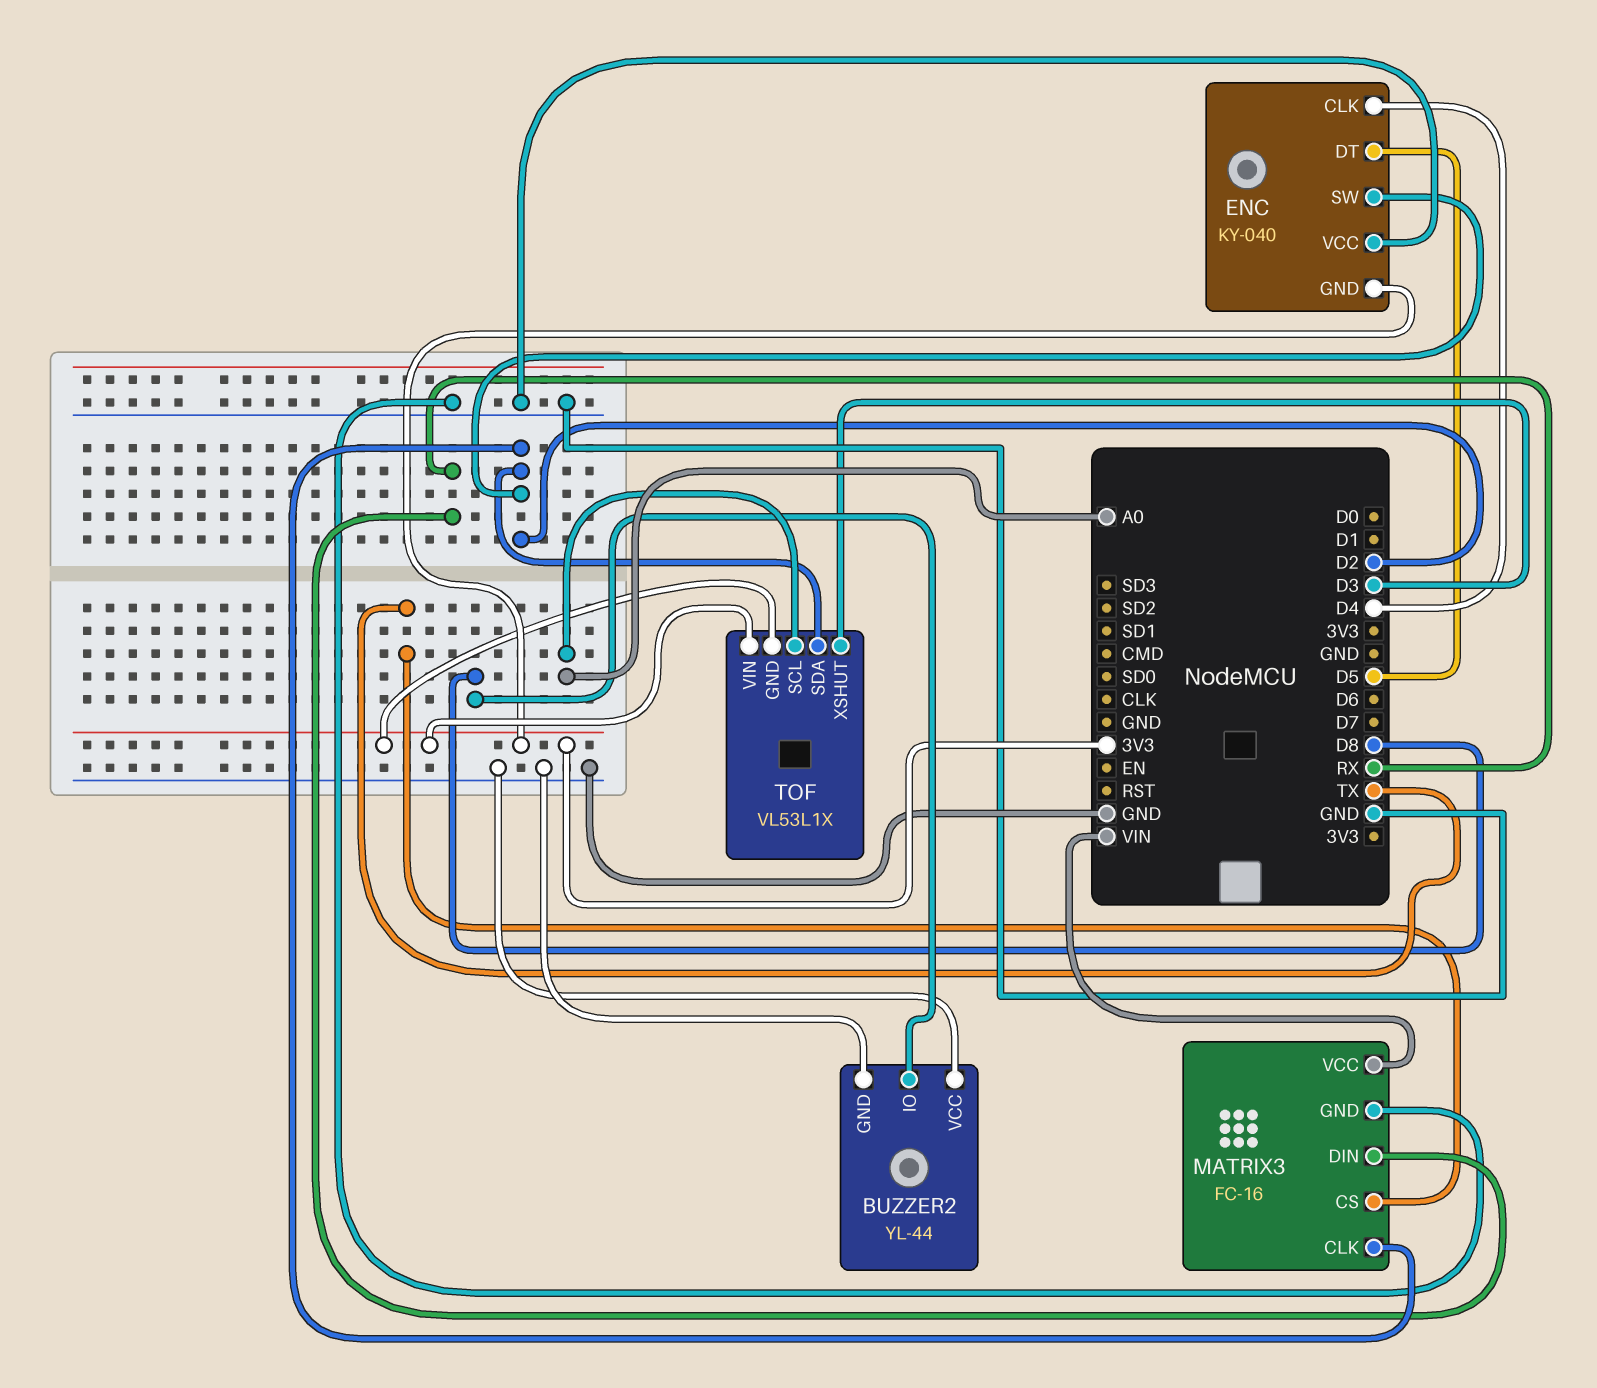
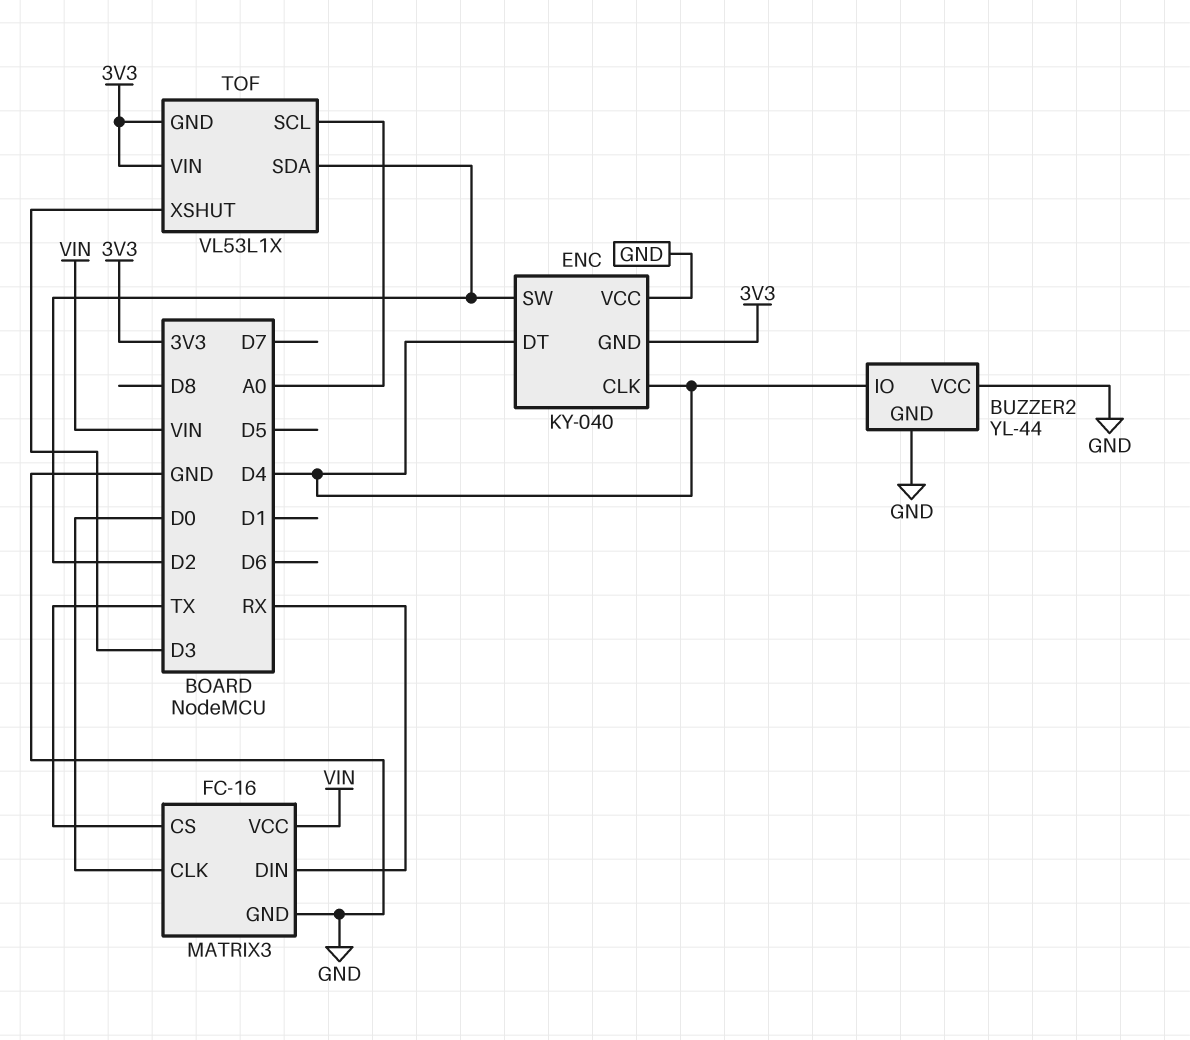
BUZZER2 pin IO: D8 -> D4
ENC pin DT: D5 -> D4
MATRIX3 pin CLK: D2 -> D0

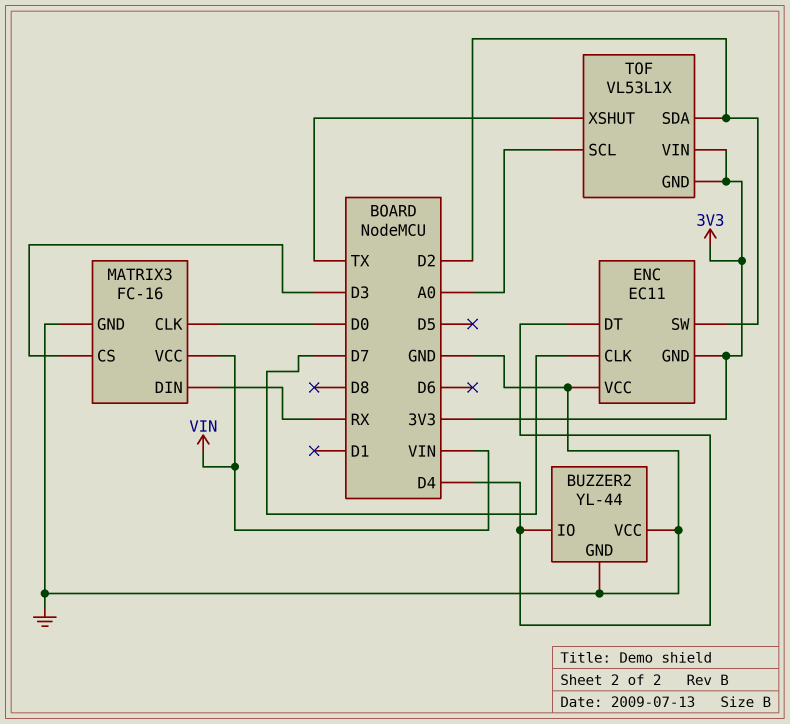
ENC: KY-040 -> EC11
ENC pin CLK: D4 -> D7
MATRIX3 pin CS: TX -> D3
TOF pin XSHUT: D3 -> TX

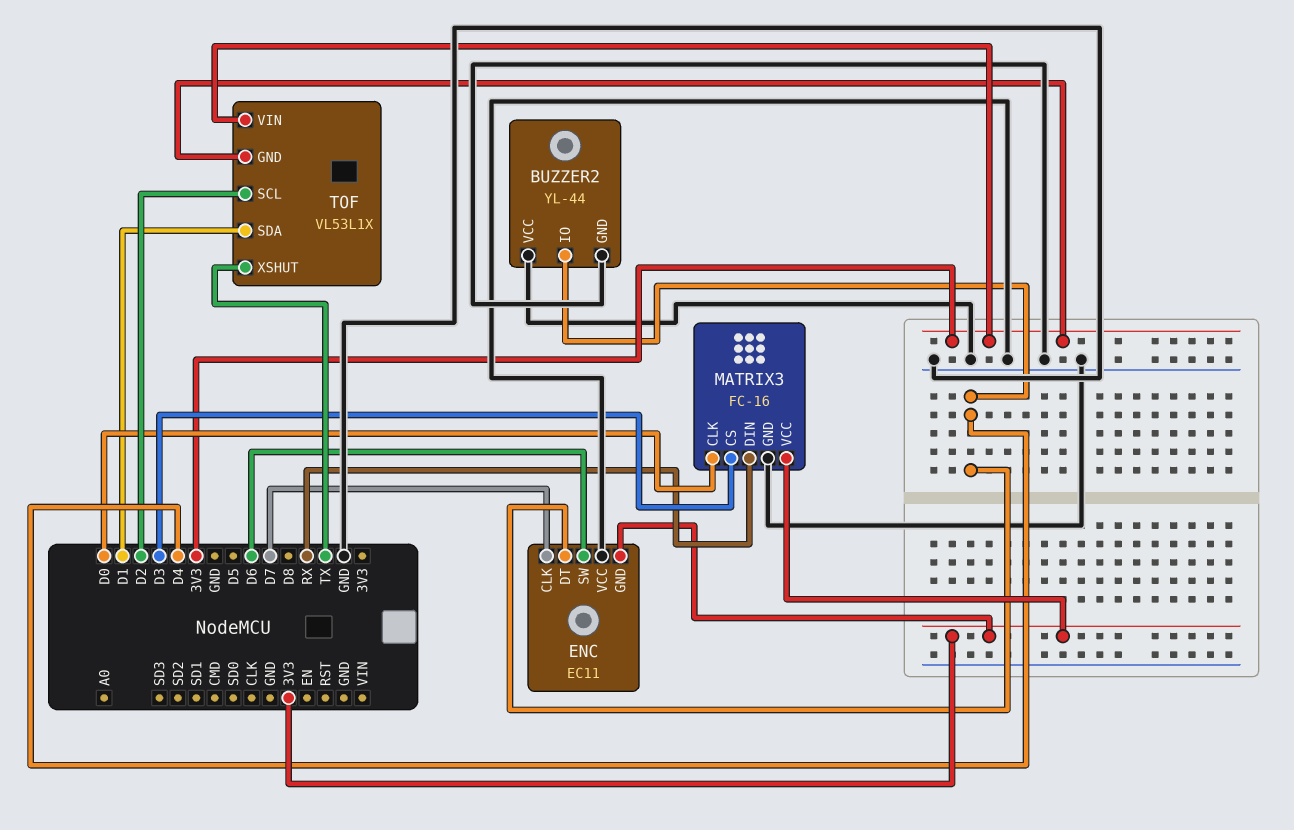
ENC pin SW: D2 -> D6
MATRIX3 pin VCC: VIN -> 3V3
TOF pin SCL: A0 -> D2
TOF pin SDA: D2 -> D1

